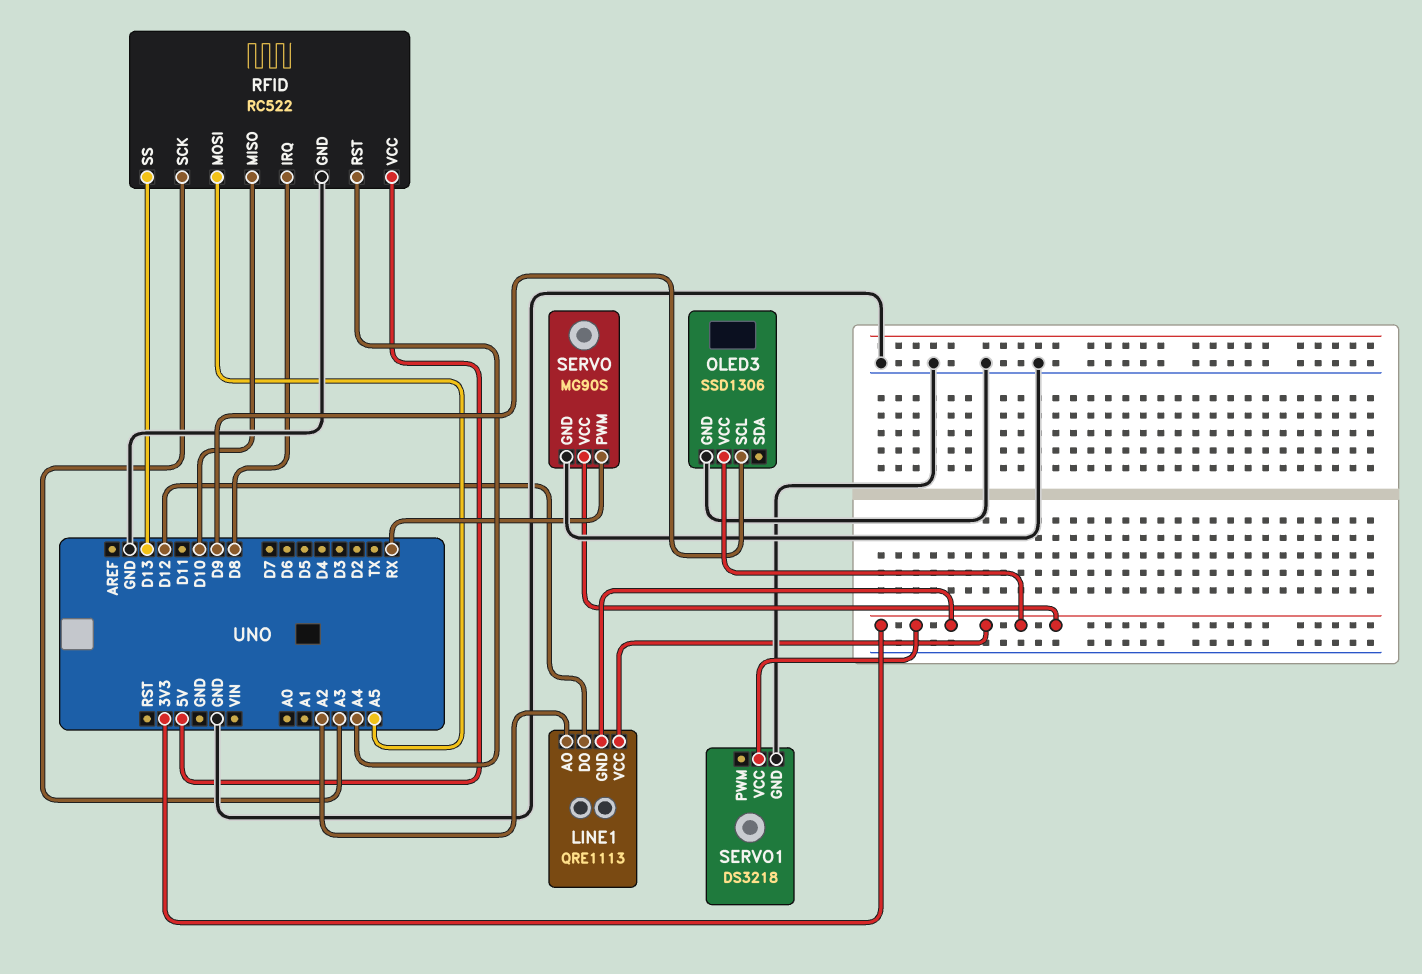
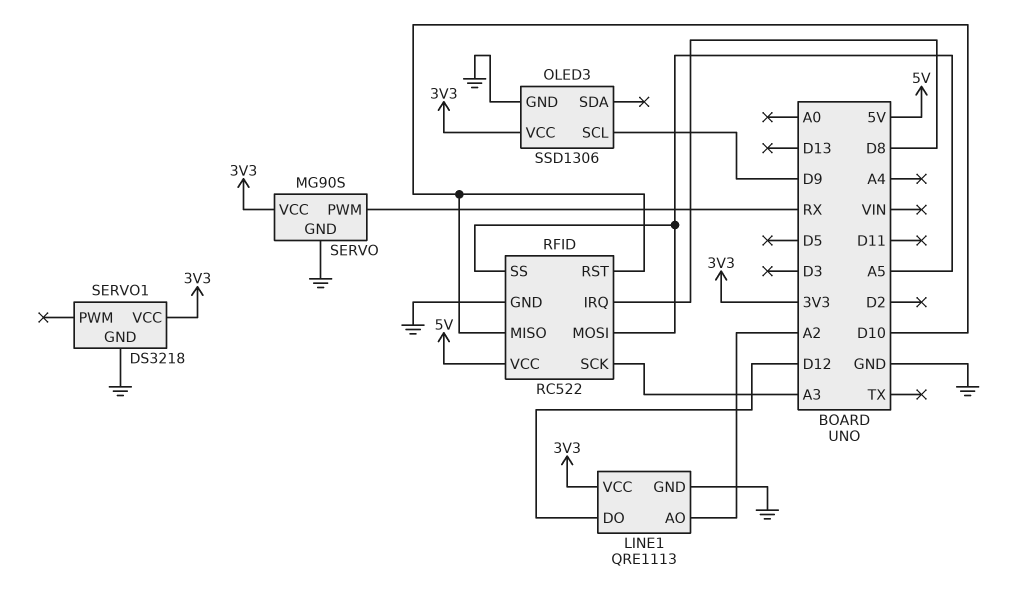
LINE1 pin GND: 3V3 -> GND
RFID pin RST: A4 -> D10
RFID pin SS: D13 -> A5

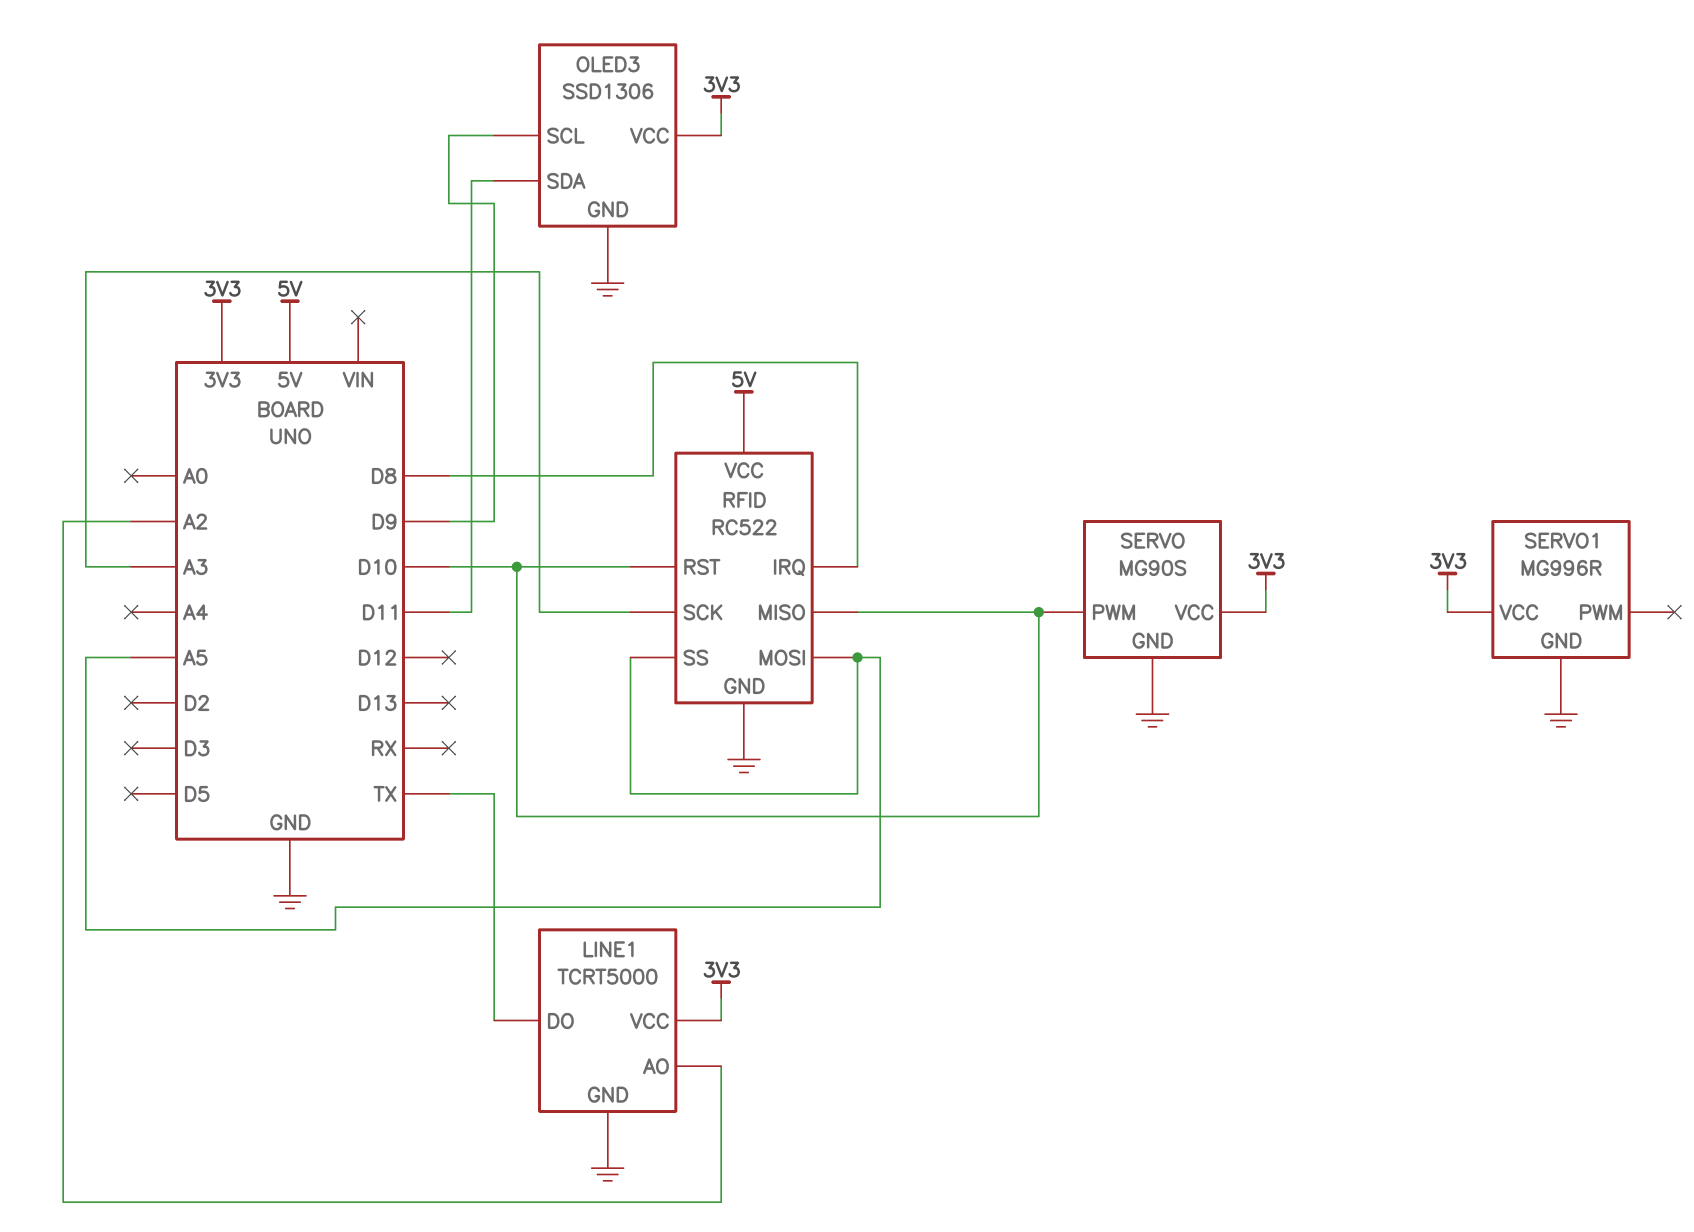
LINE1: QRE1113 -> TCRT5000
LINE1 pin DO: D12 -> TX
OLED3 pin SDA: none -> D11
SERVO pin PWM: RX -> D10
SERVO1: DS3218 -> MG996R

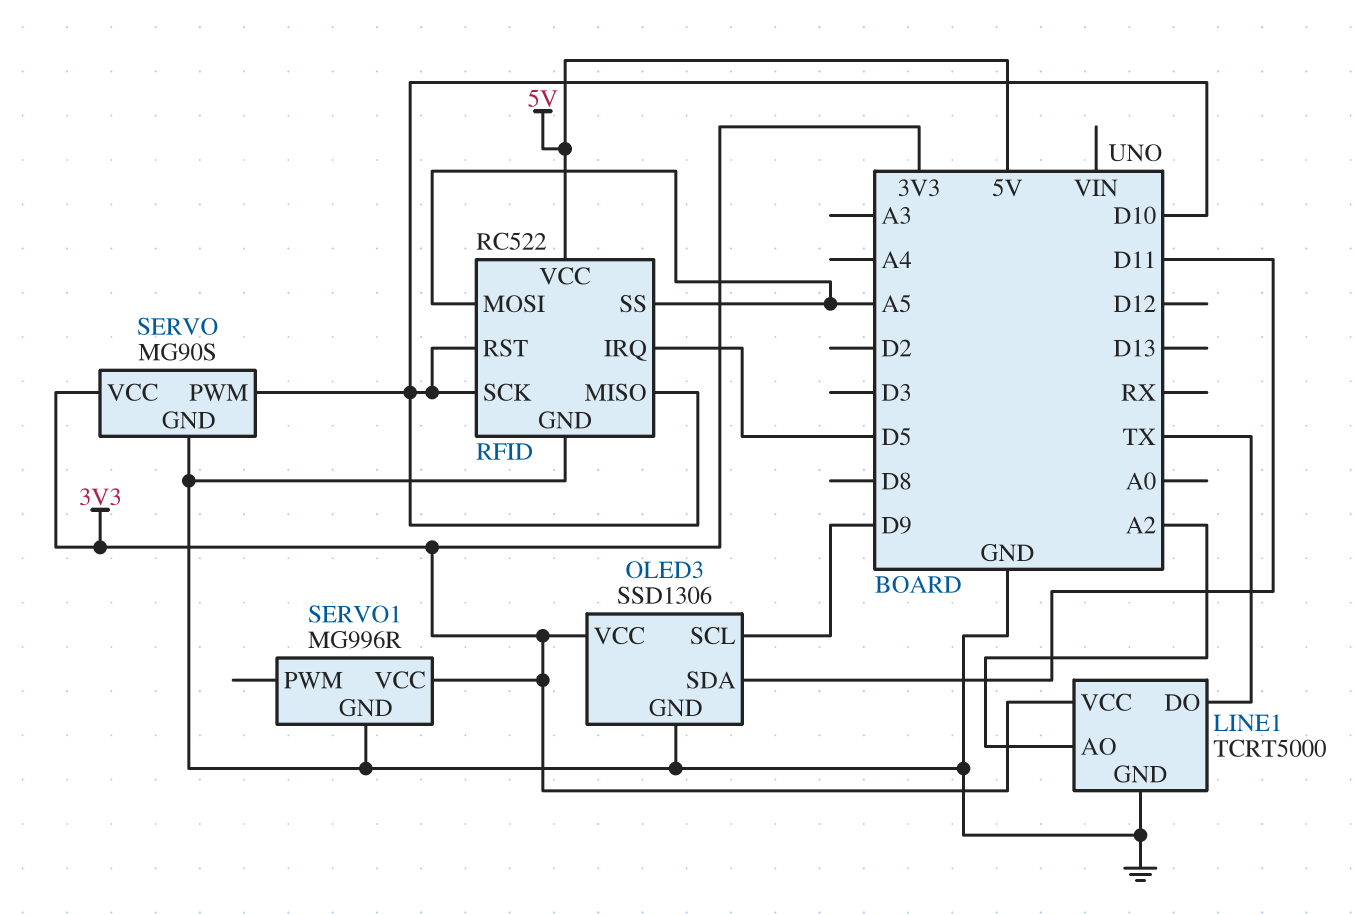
RFID pin IRQ: D8 -> D5
RFID pin SCK: A3 -> D10

